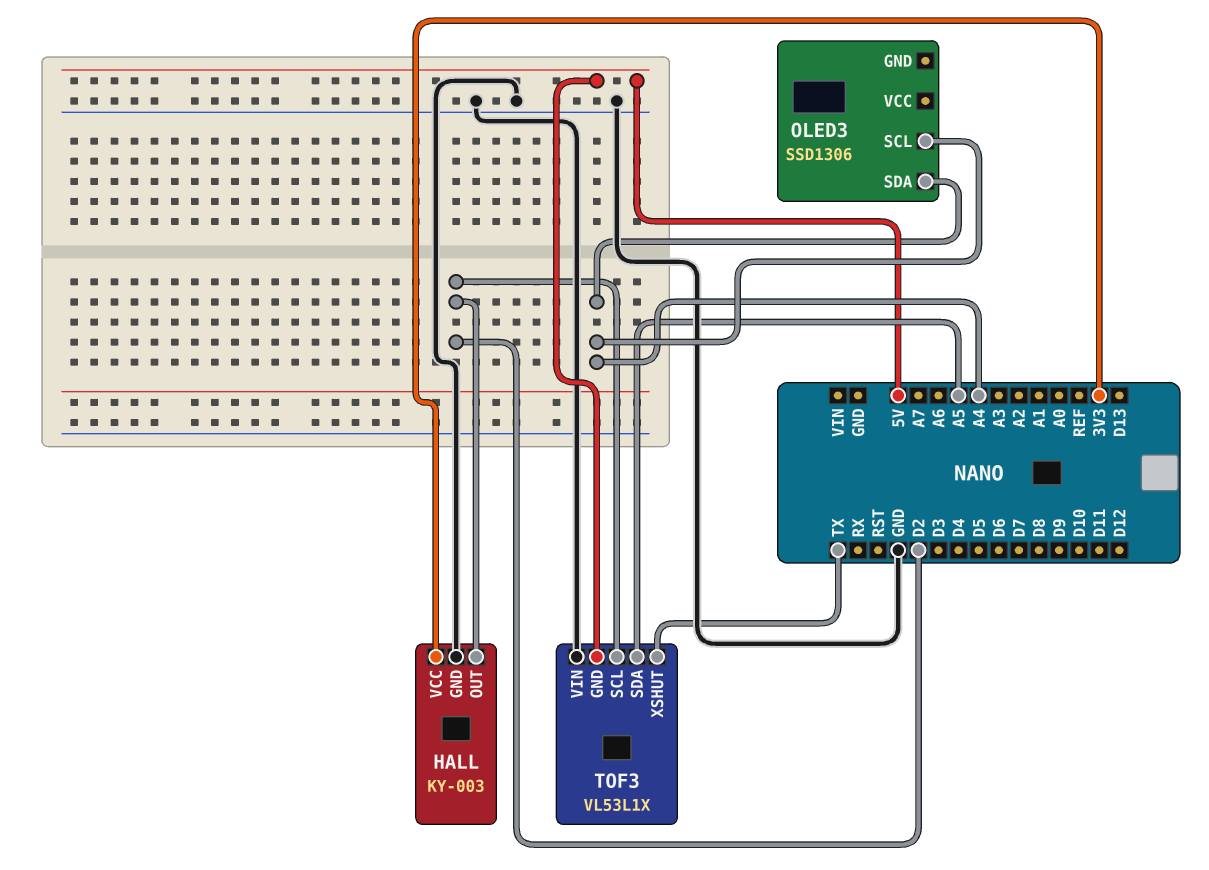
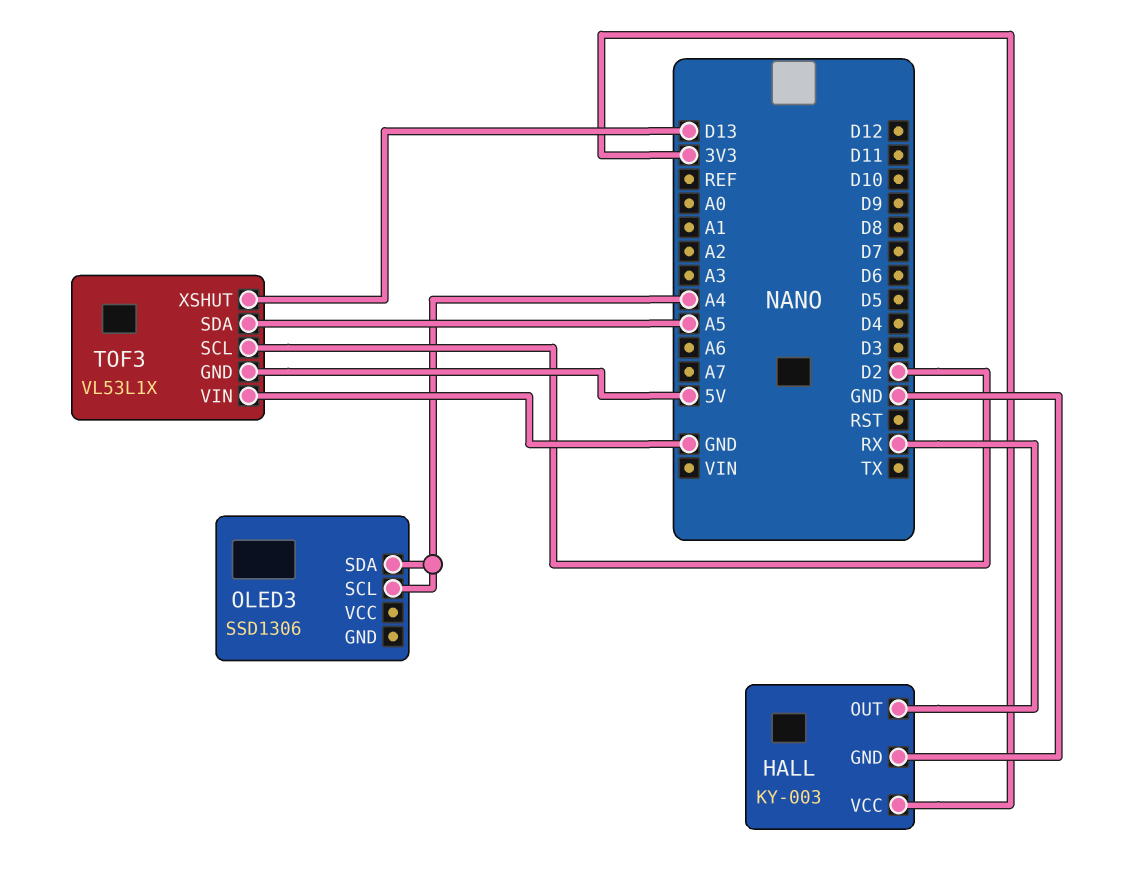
HALL pin OUT: D2 -> RX
TOF3 pin XSHUT: TX -> D13

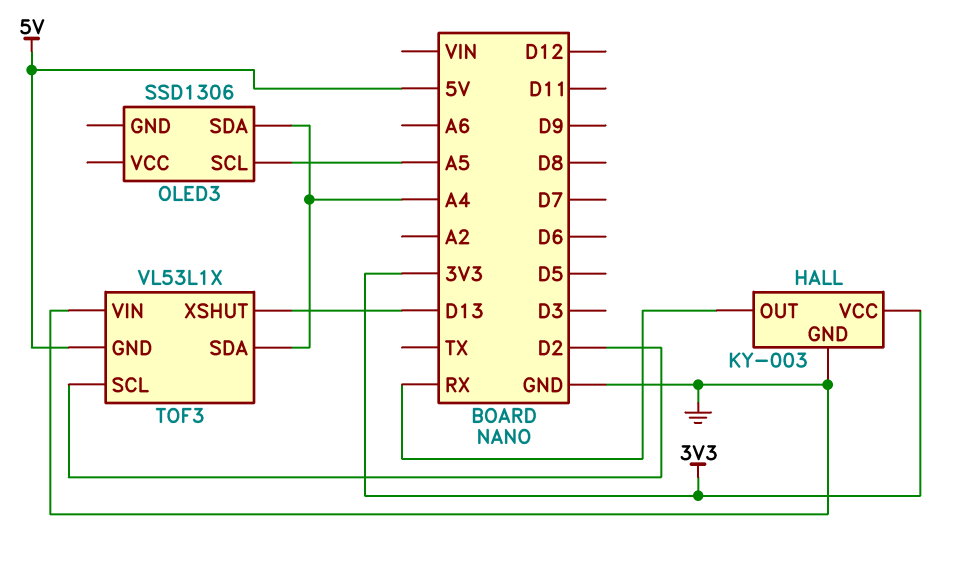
OLED3 pin SCL: A4 -> A5
TOF3 pin SDA: A5 -> A4

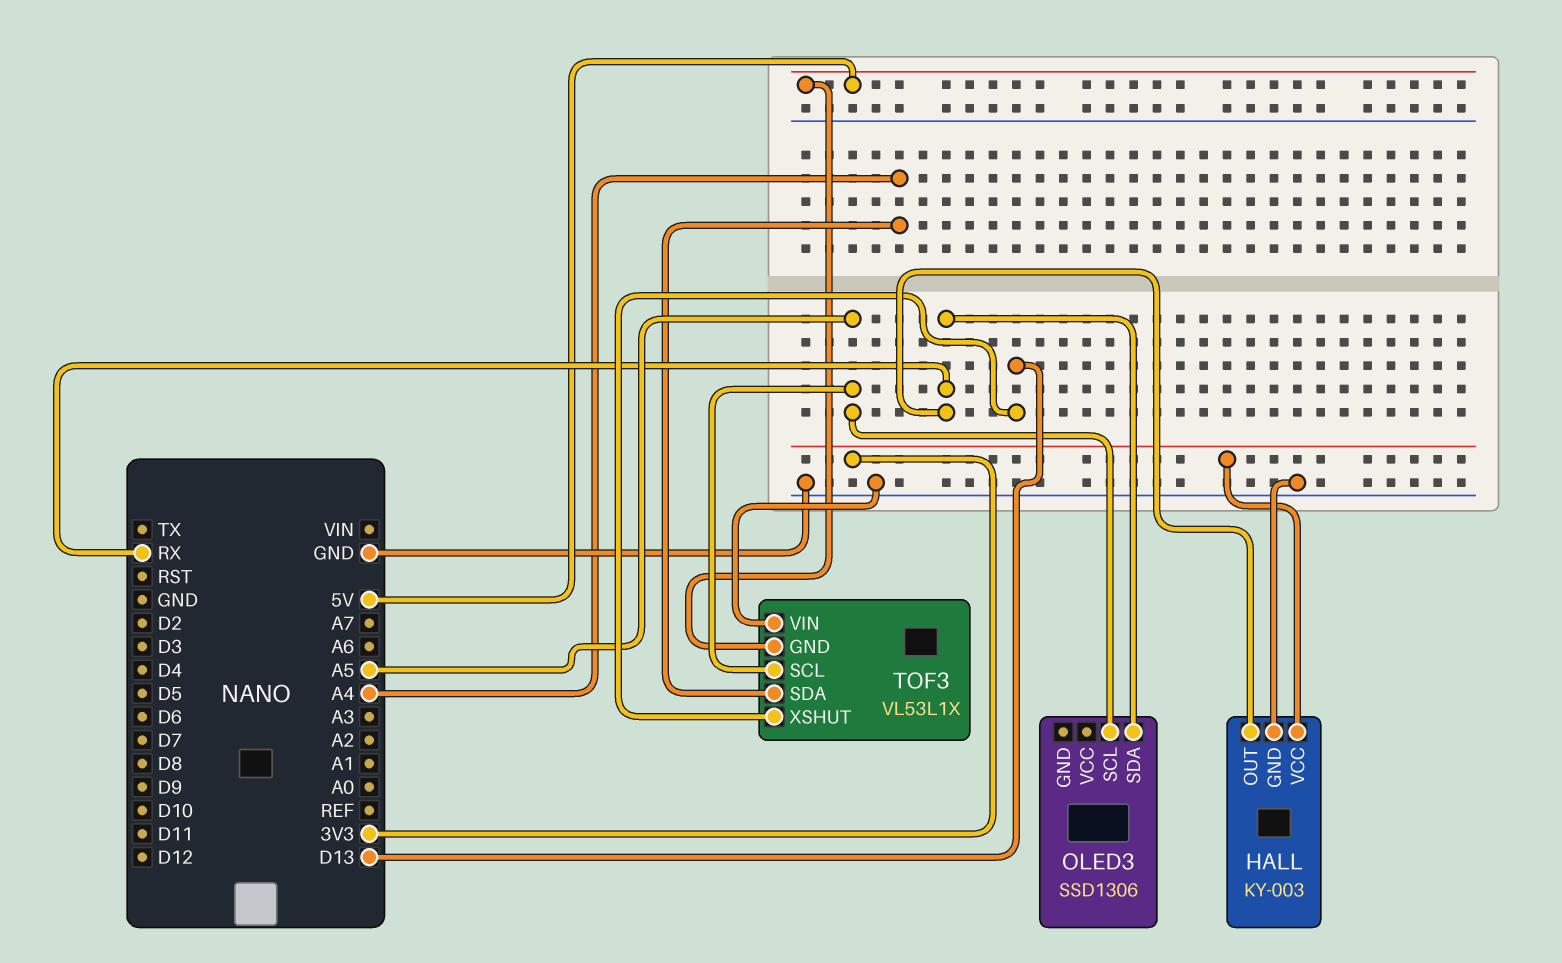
OLED3 pin SDA: A4 -> RX
TOF3 pin SCL: D2 -> A5

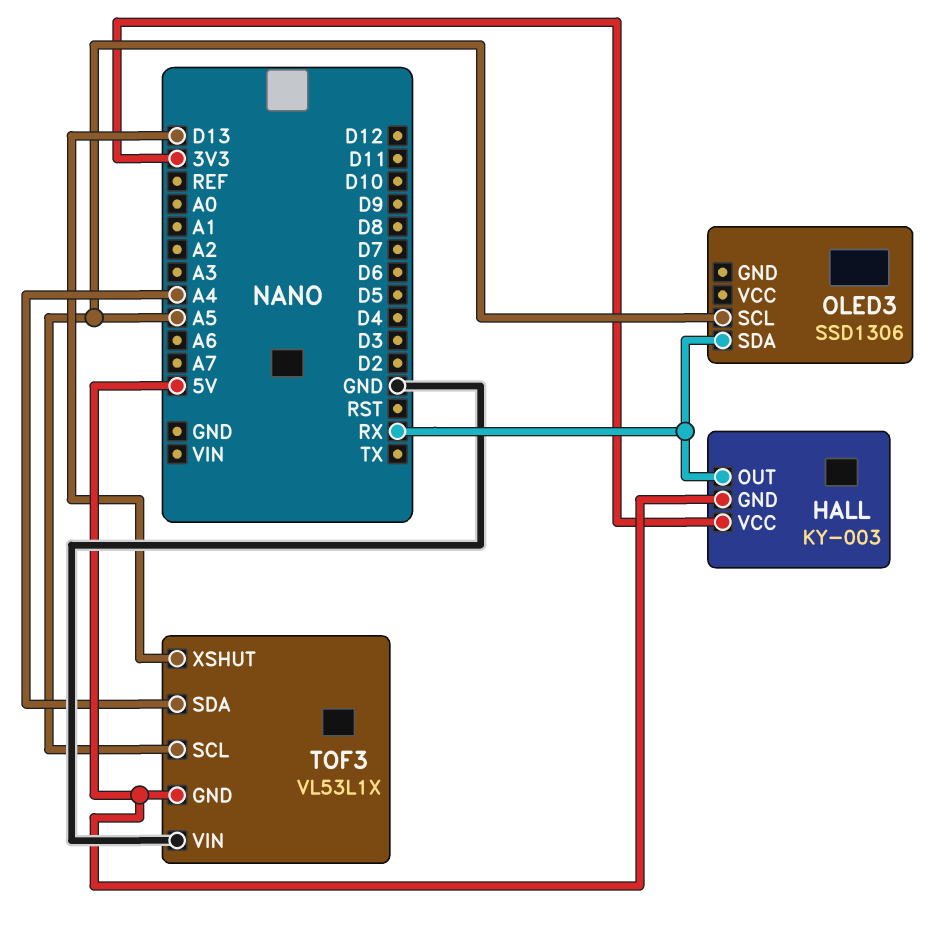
HALL pin GND: GND -> 5V

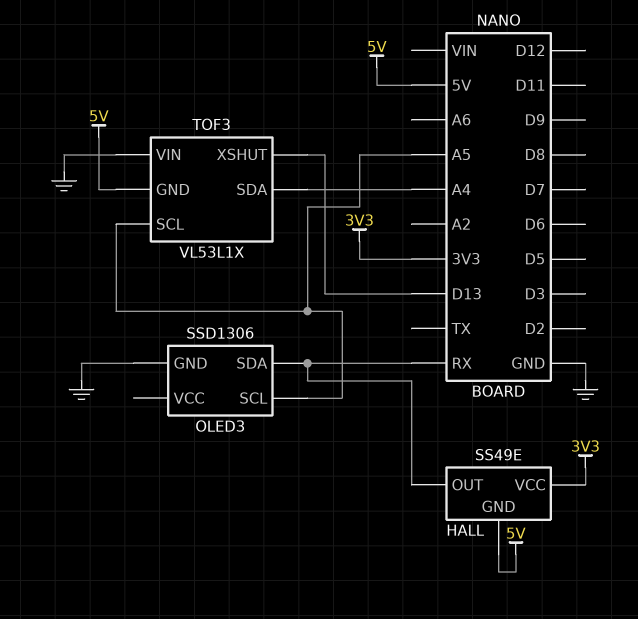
HALL: KY-003 -> SS49E
OLED3 pin GND: none -> GND

